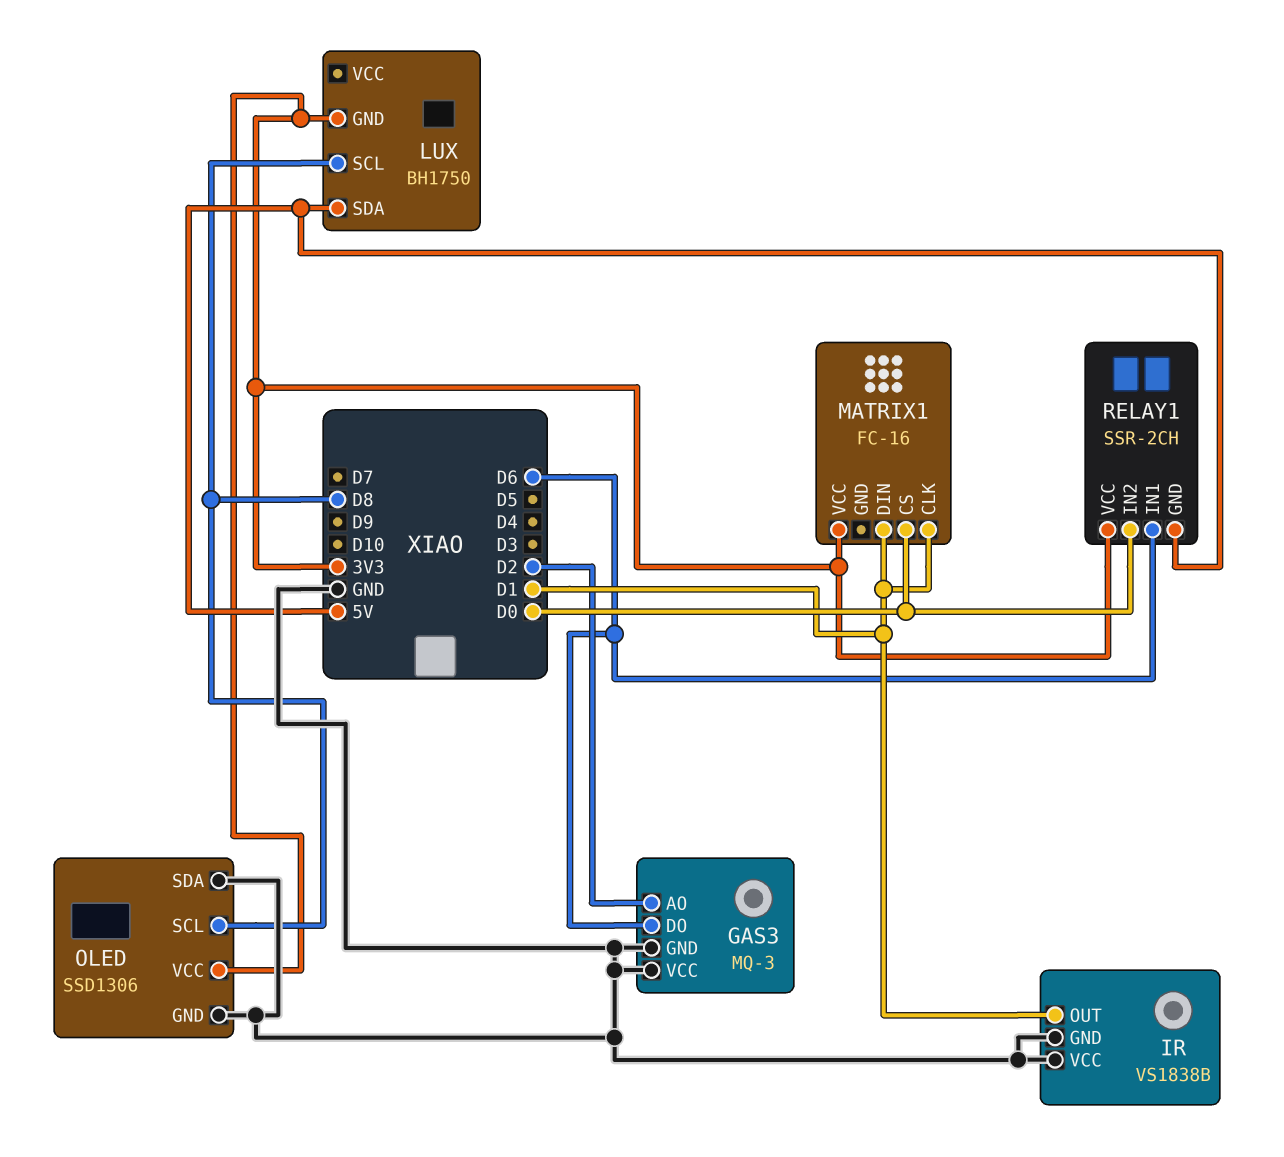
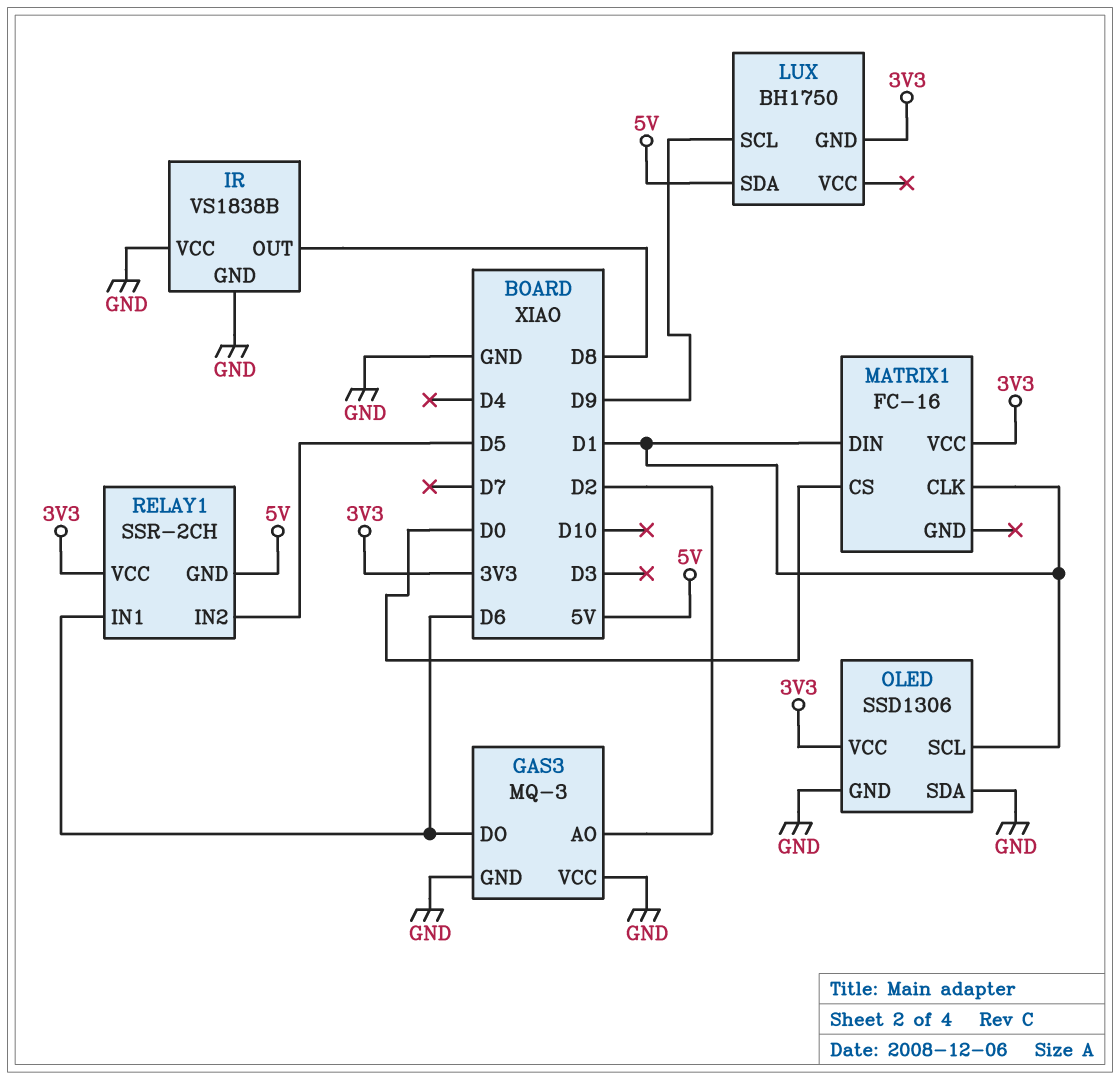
IR pin OUT: D1 -> D8
LUX pin SCL: D8 -> D9
OLED pin SCL: D8 -> D1
RELAY1 pin IN2: D0 -> D5

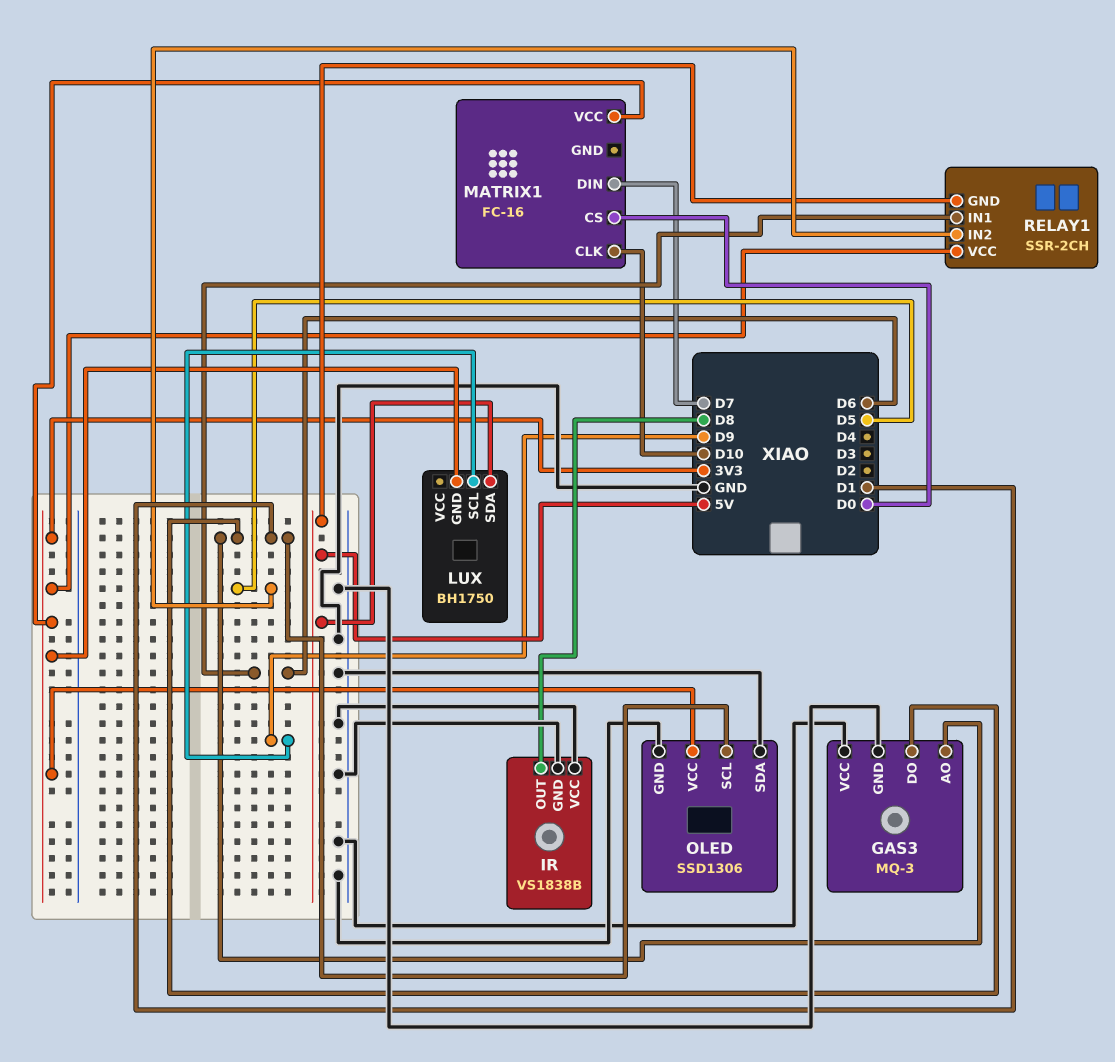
GAS3 pin AO: D2 -> D1
GAS3 pin DO: D6 -> D1
MATRIX1 pin CLK: D1 -> D10
MATRIX1 pin DIN: D1 -> D7

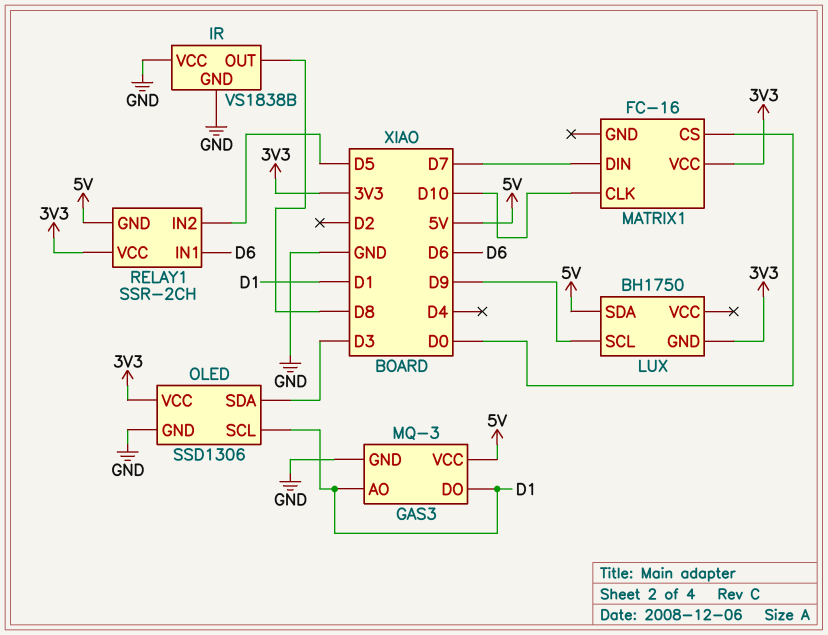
GAS3 pin VCC: GND -> 5V
OLED pin SDA: GND -> D3

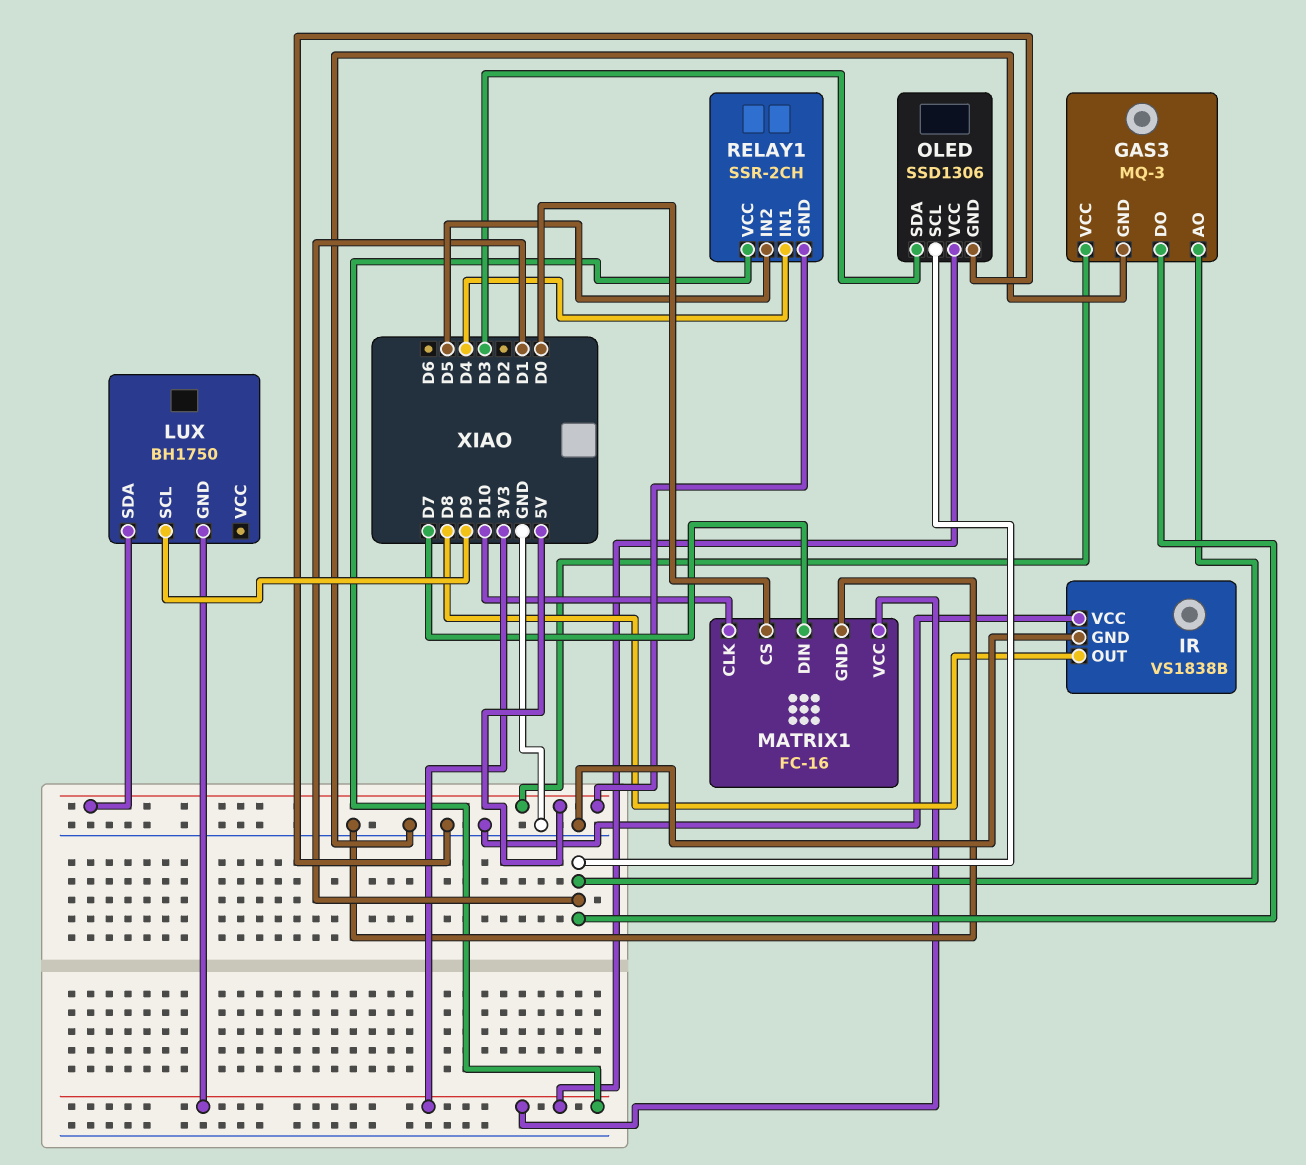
MATRIX1 pin GND: none -> GND
RELAY1 pin IN1: D6 -> D4

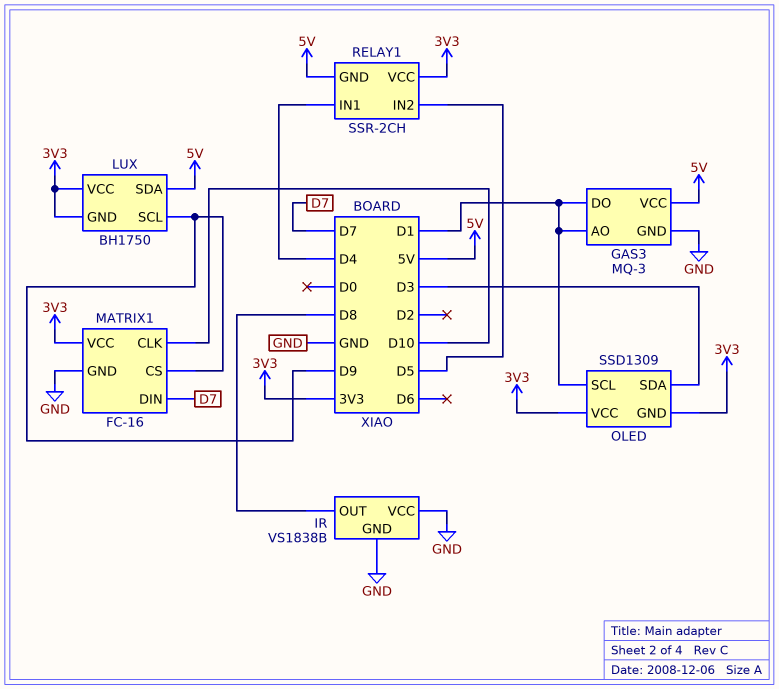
LUX pin VCC: none -> 3V3
MATRIX1 pin CS: D0 -> D9
OLED: SSD1306 -> SSD1309
OLED pin GND: GND -> 3V3

